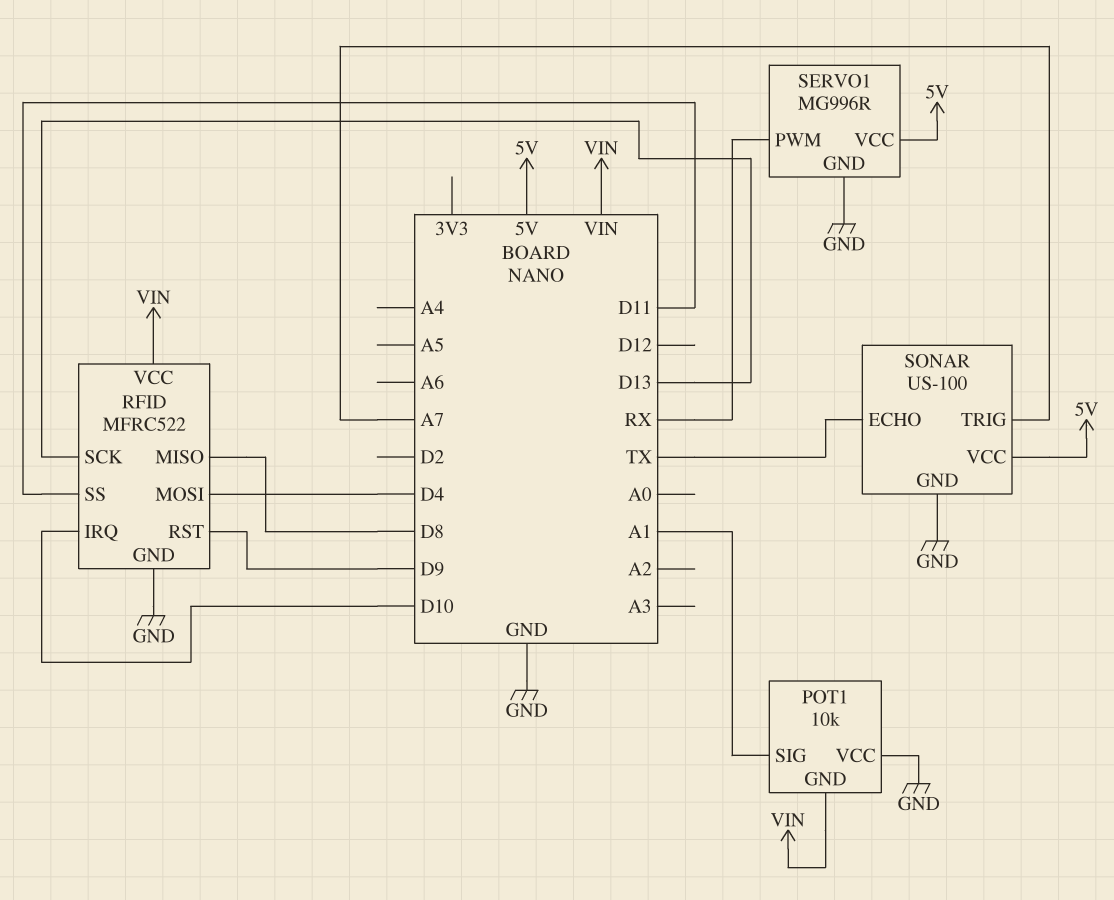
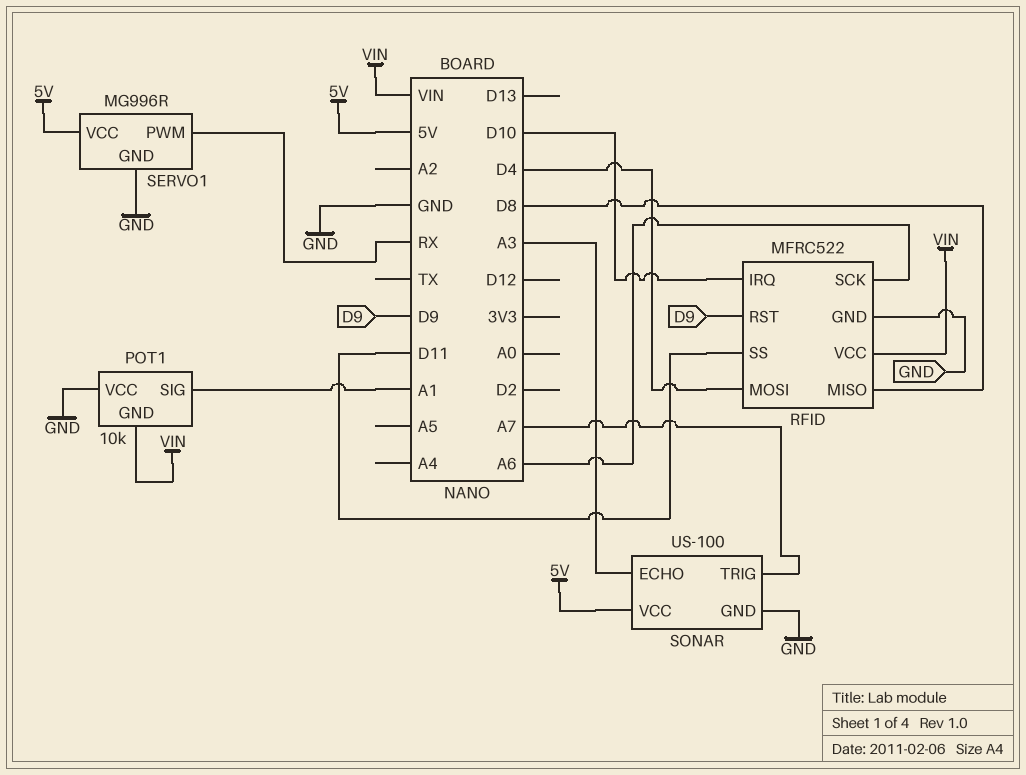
RFID pin SCK: D13 -> A6
SONAR pin ECHO: TX -> A3

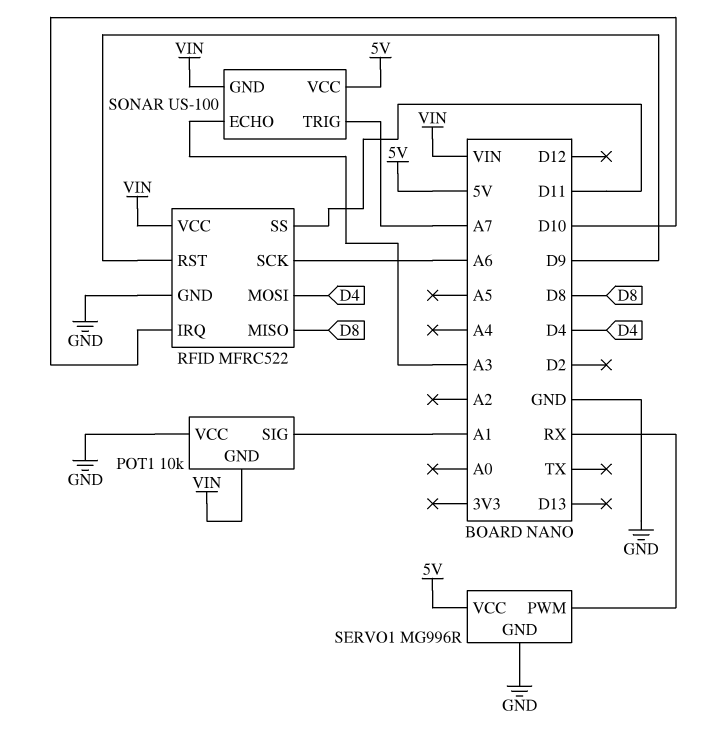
SONAR pin GND: GND -> VIN

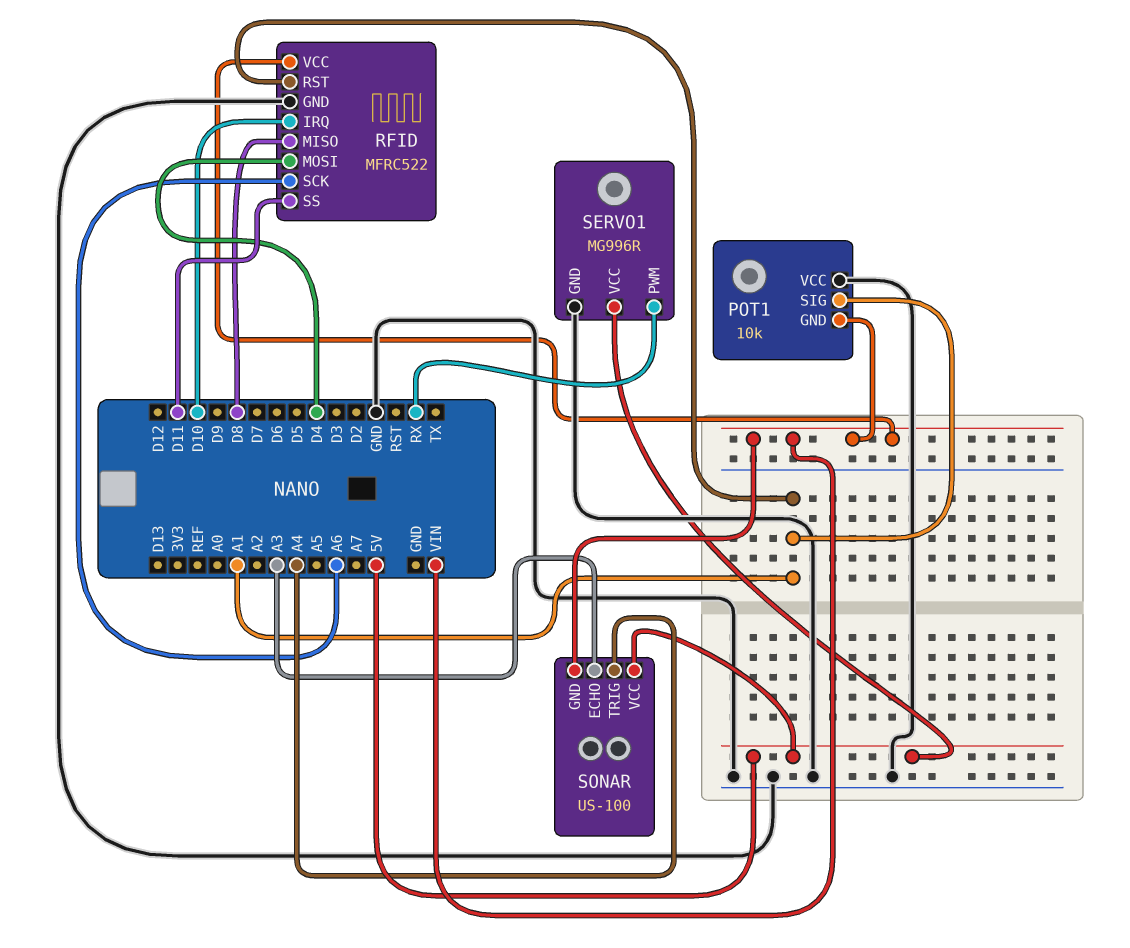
RFID pin RST: D9 -> A1
SONAR pin TRIG: A7 -> A4

